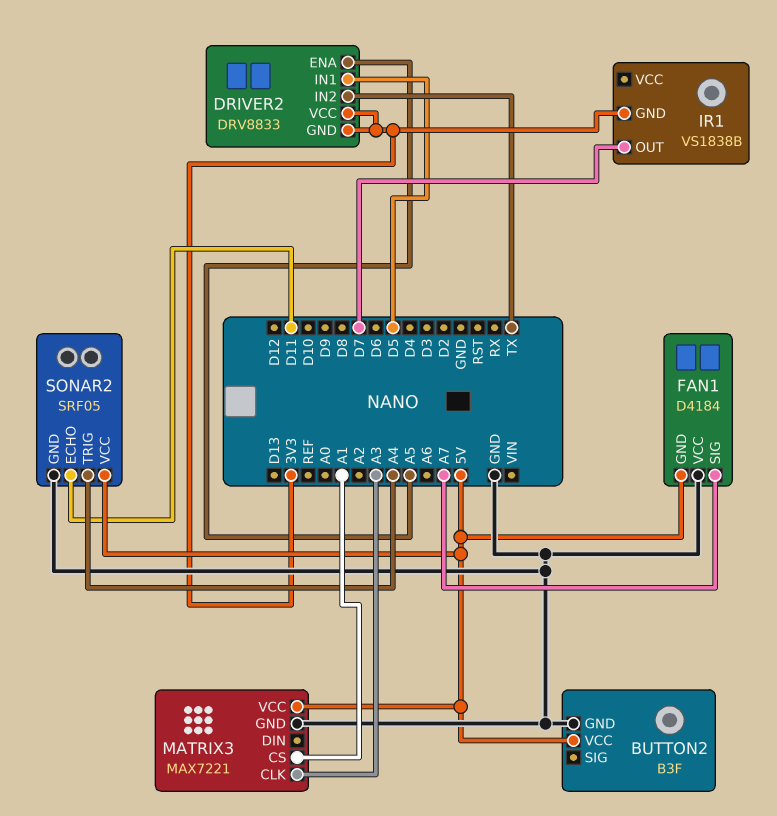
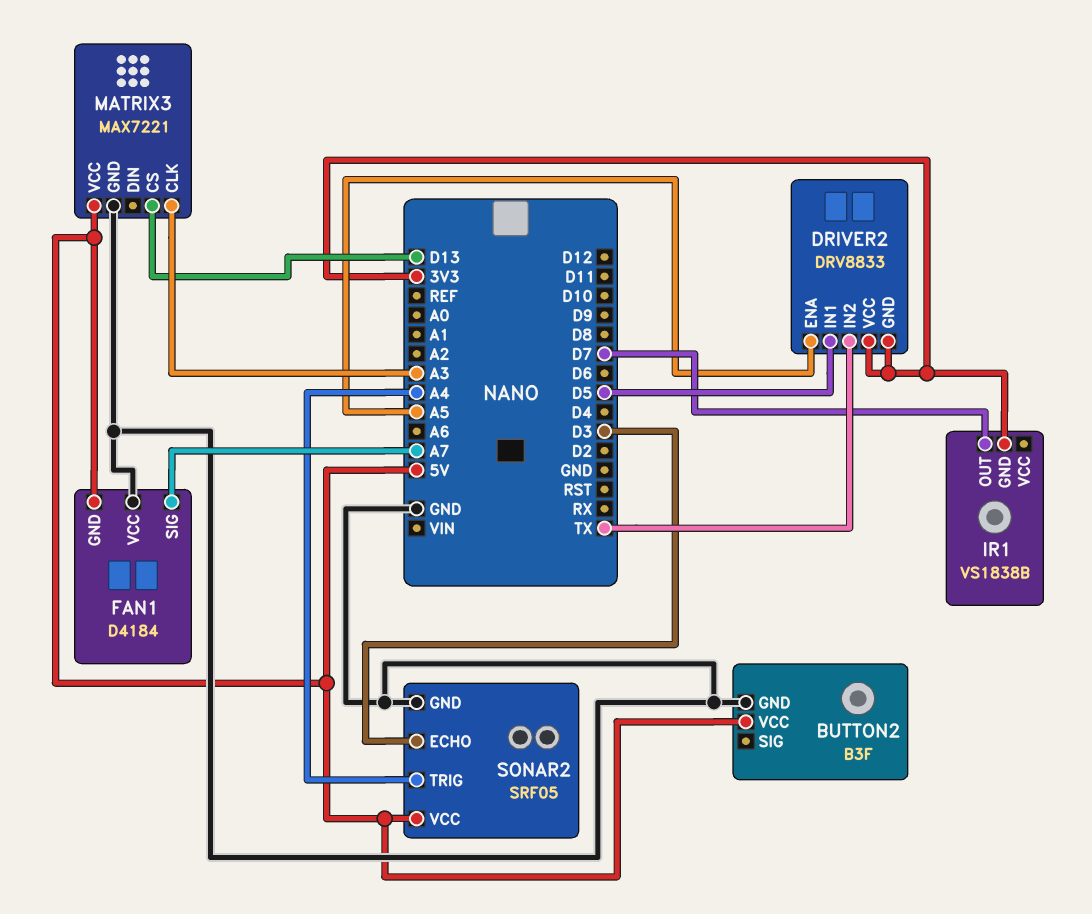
MATRIX3 pin CS: A1 -> D13
SONAR2 pin ECHO: D11 -> D3

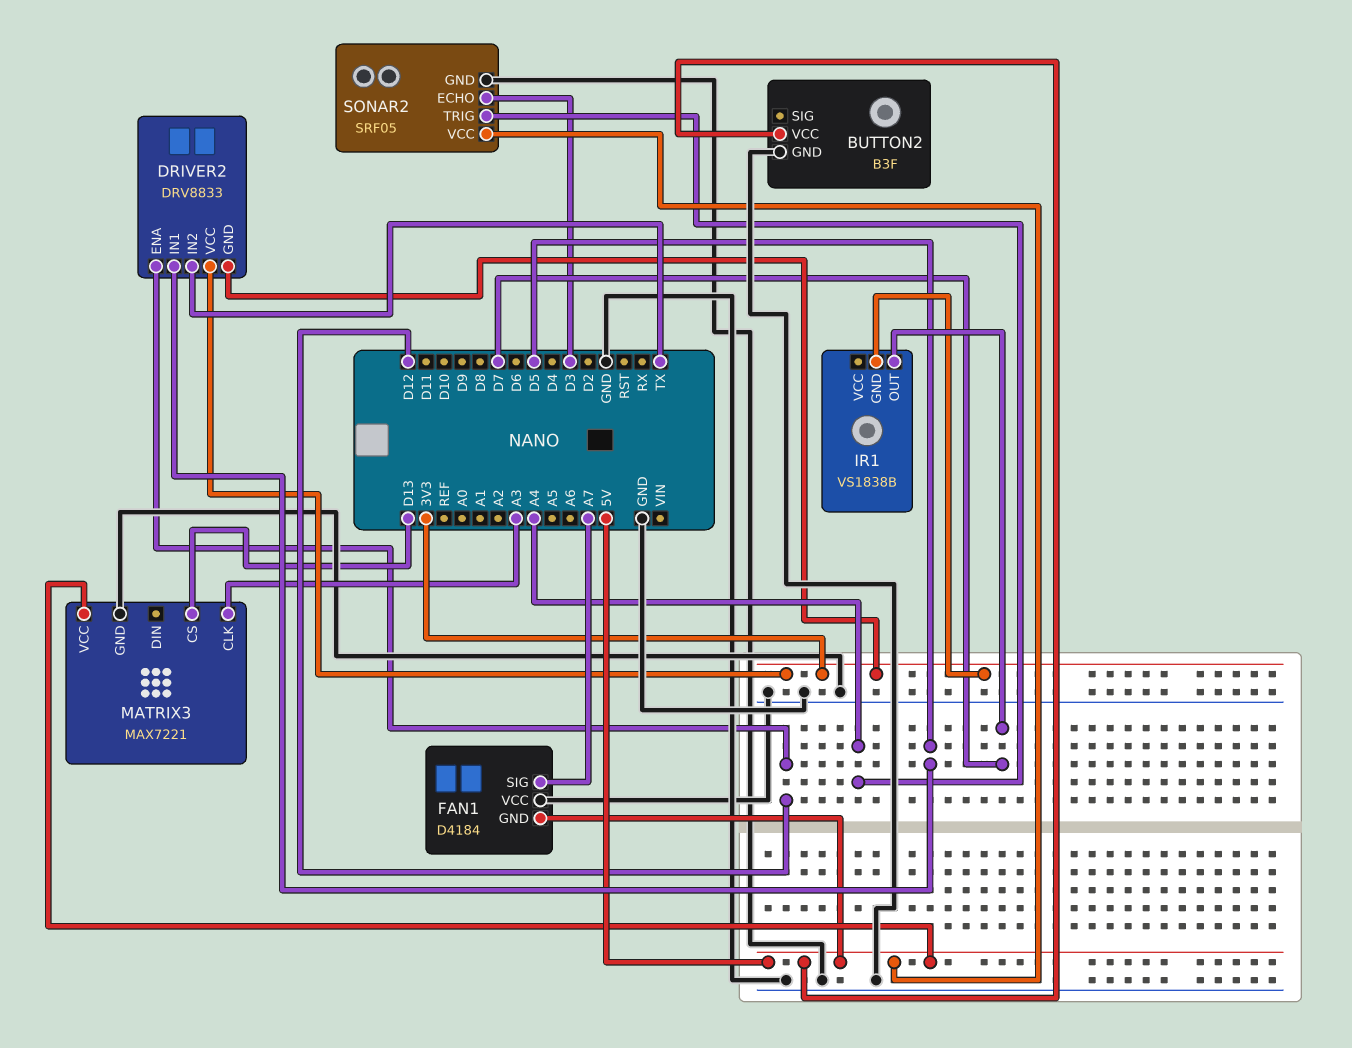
DRIVER2 pin ENA: A5 -> D12

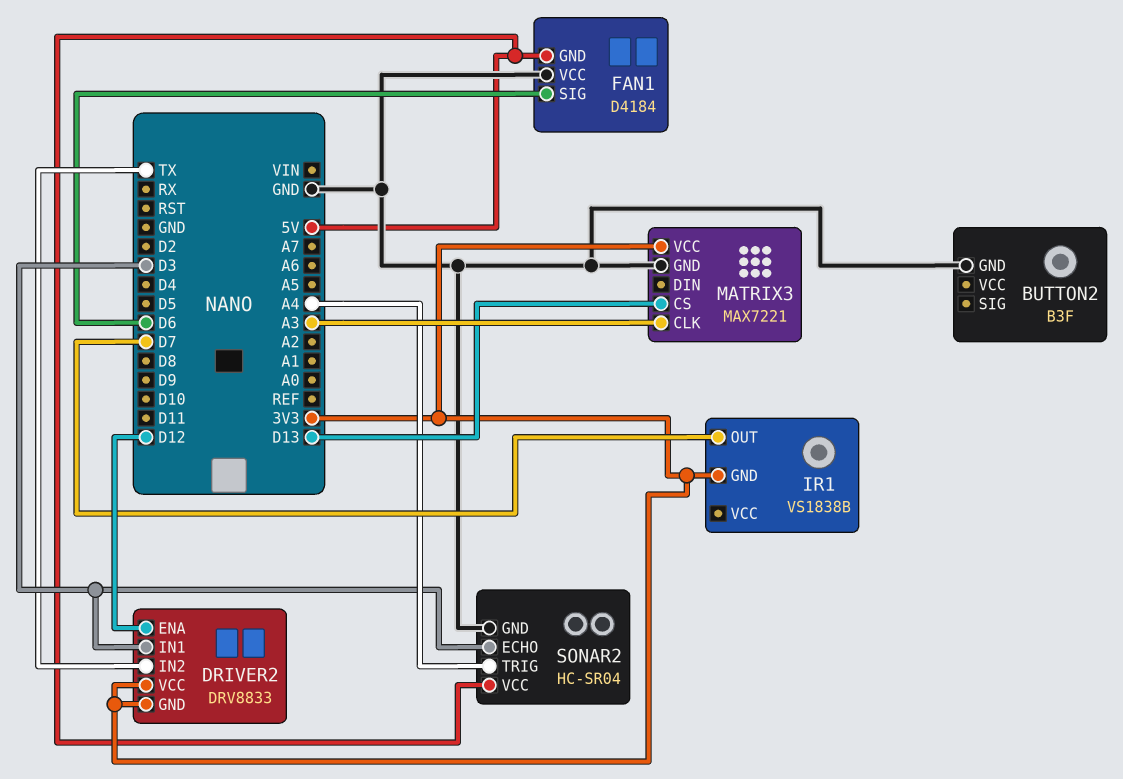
BUTTON2 pin VCC: 5V -> none
DRIVER2 pin IN1: D5 -> D3
FAN1 pin SIG: A7 -> D6
MATRIX3 pin VCC: 5V -> 3V3
SONAR2: SRF05 -> HC-SR04

